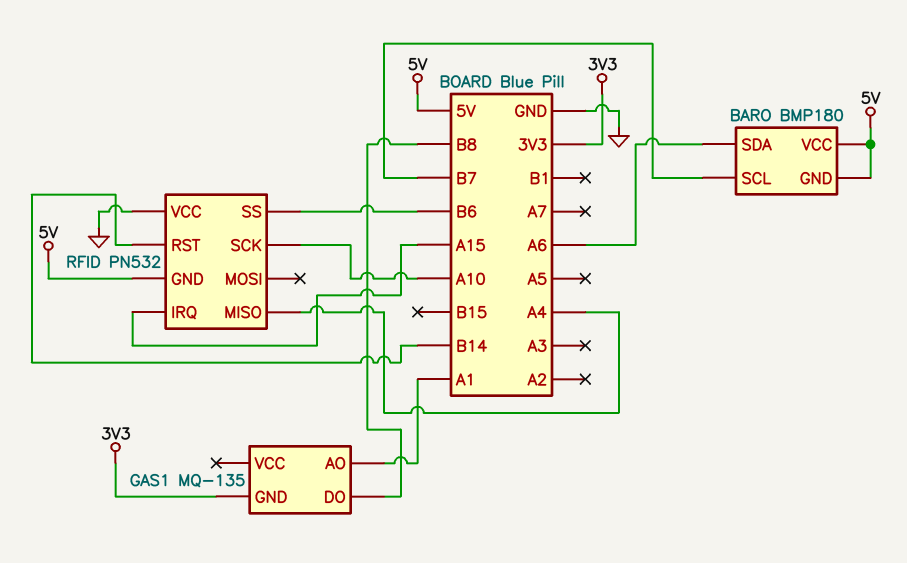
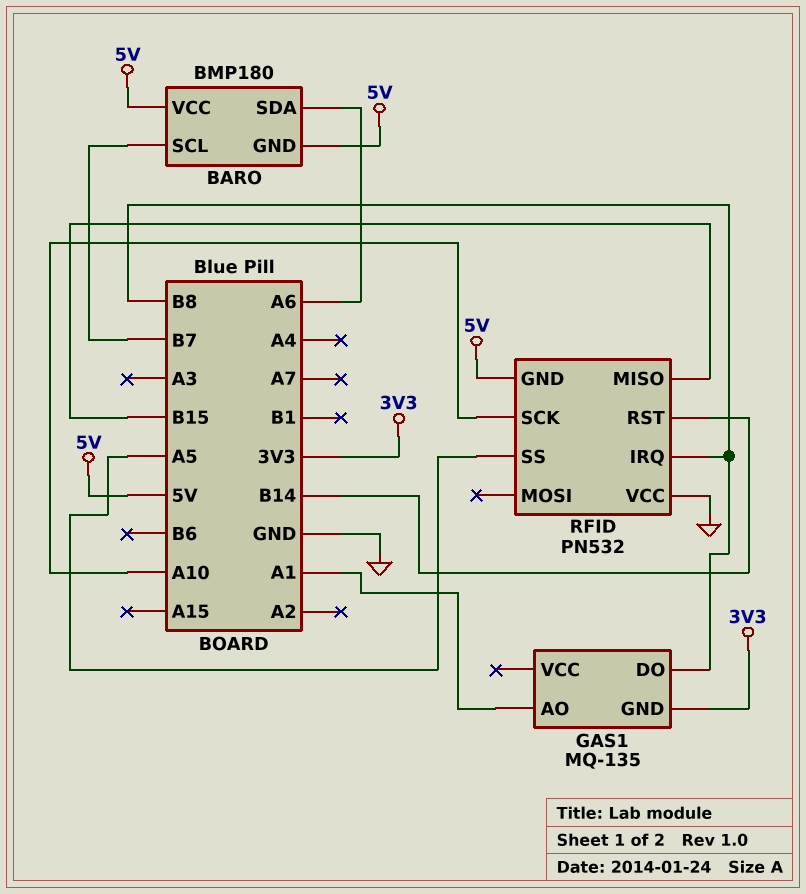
RFID pin IRQ: A15 -> B8
RFID pin MISO: A4 -> B15
RFID pin SS: B6 -> A5

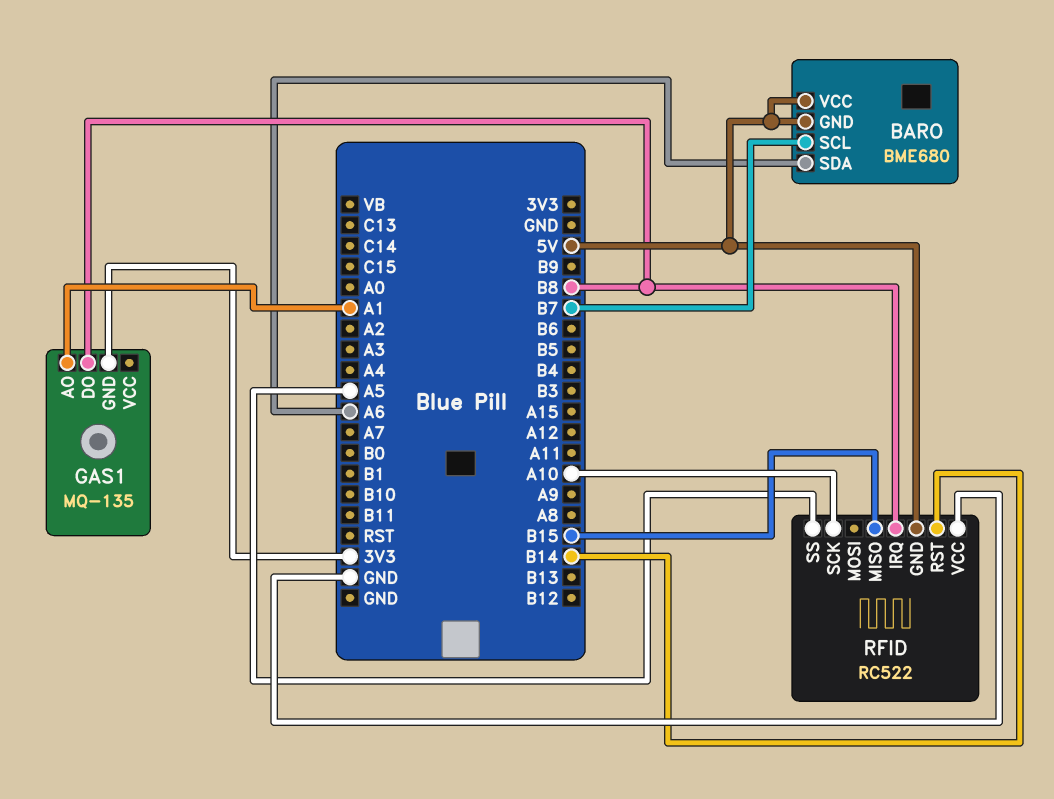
BARO: BMP180 -> BME680
RFID: PN532 -> RC522

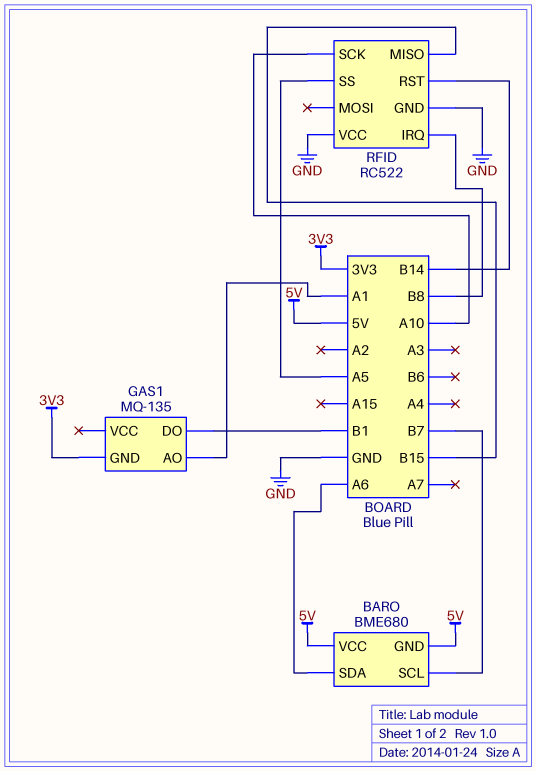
GAS1 pin DO: B8 -> B1
RFID pin GND: 5V -> GND

